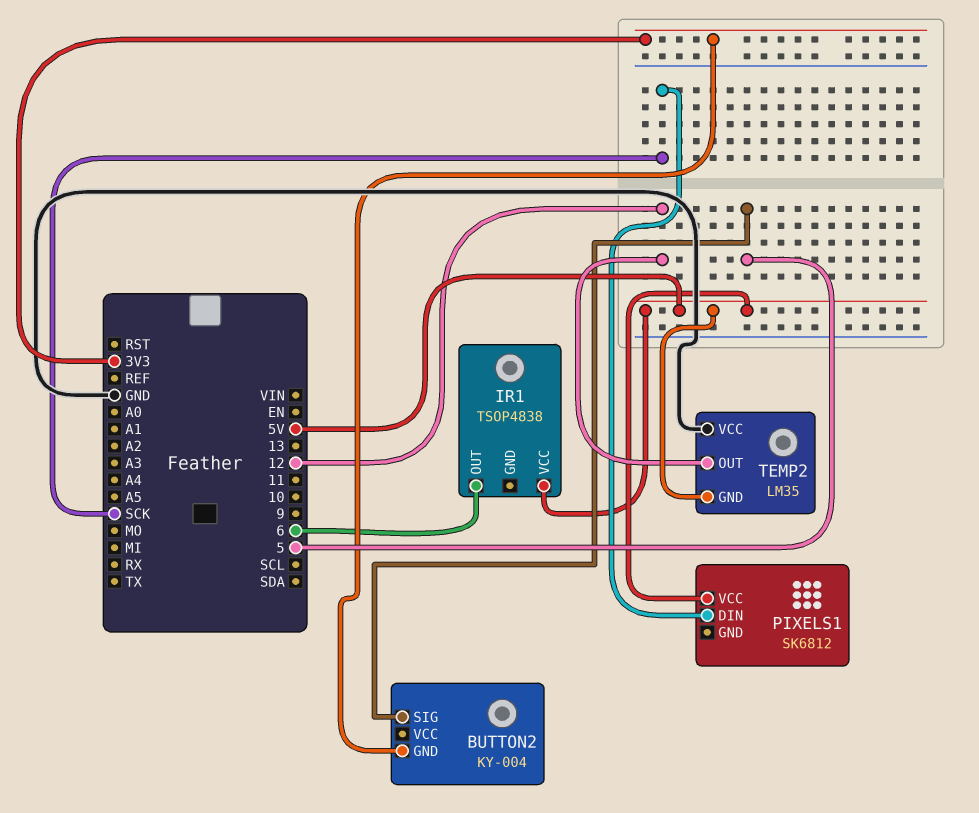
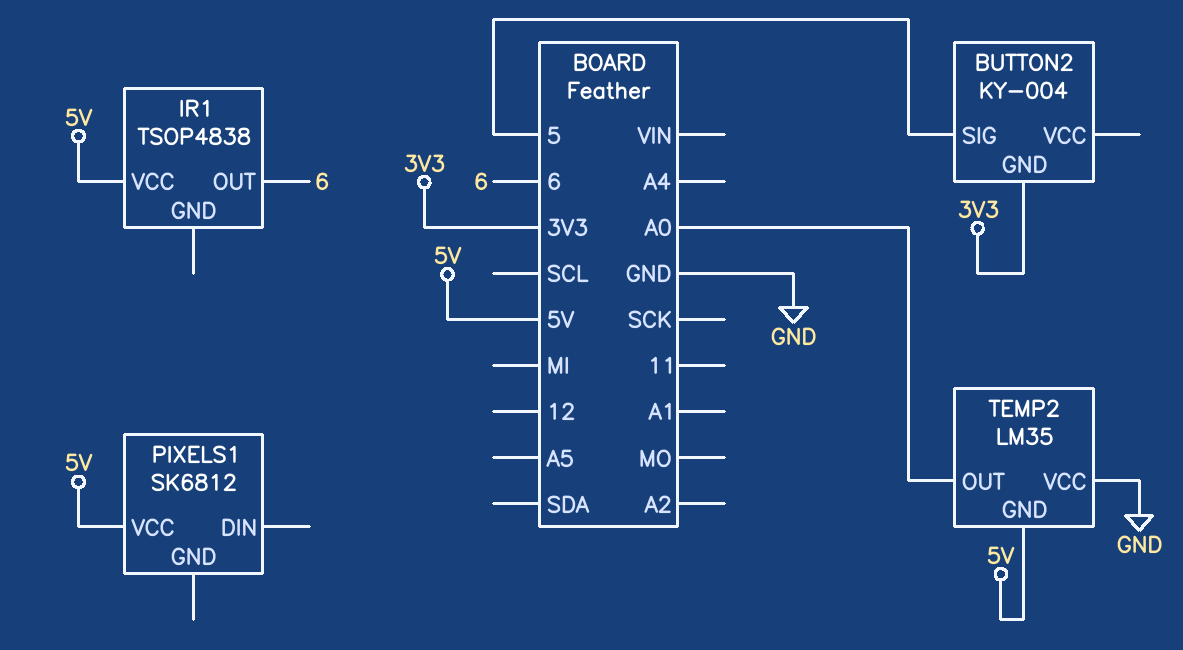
PIXELS1 pin DIN: SCK -> none
TEMP2 pin OUT: 12 -> A0

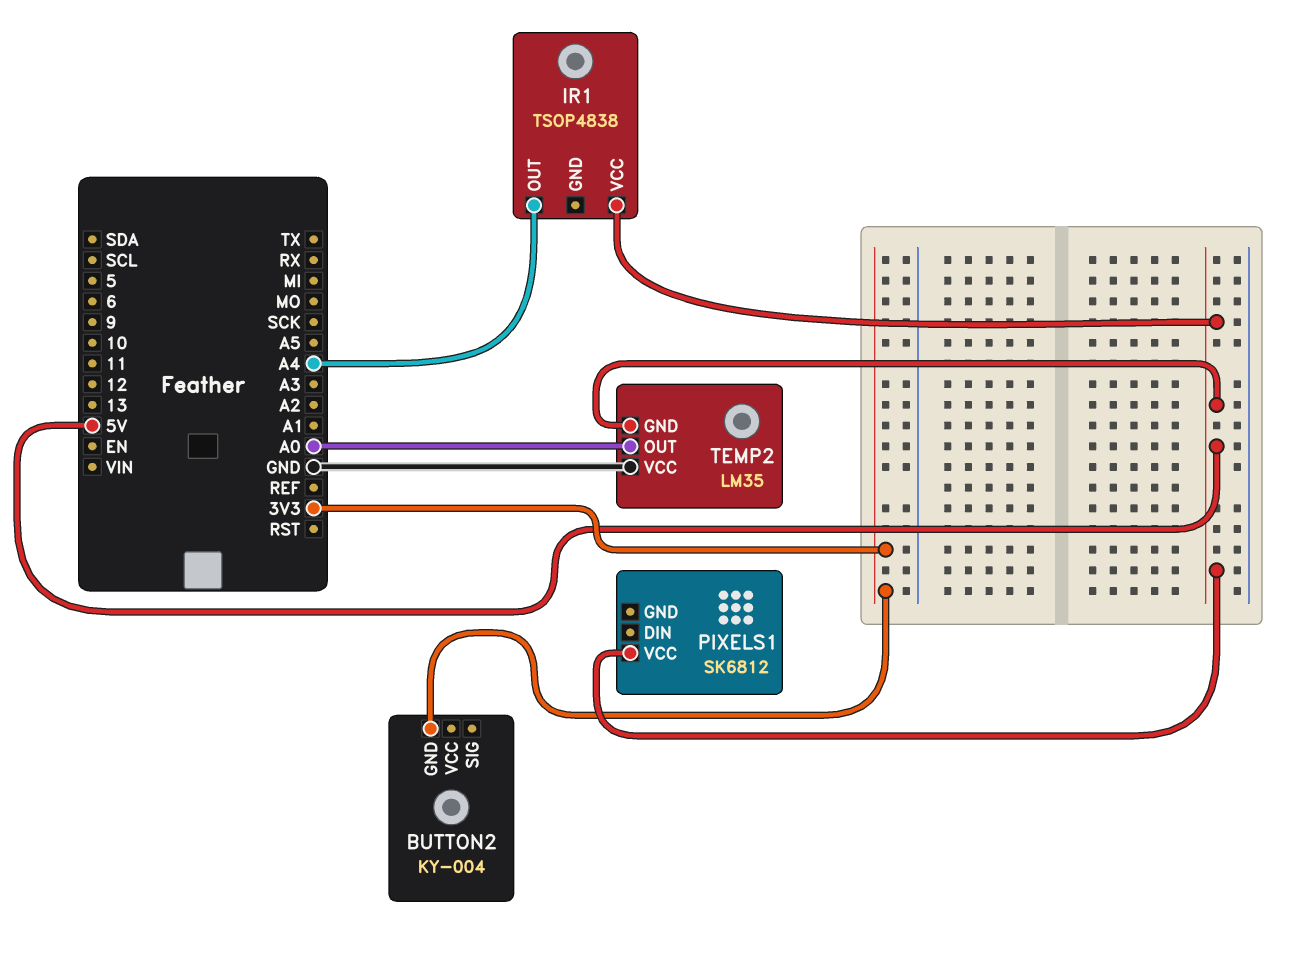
BUTTON2 pin SIG: 5 -> none
IR1 pin OUT: 6 -> A4

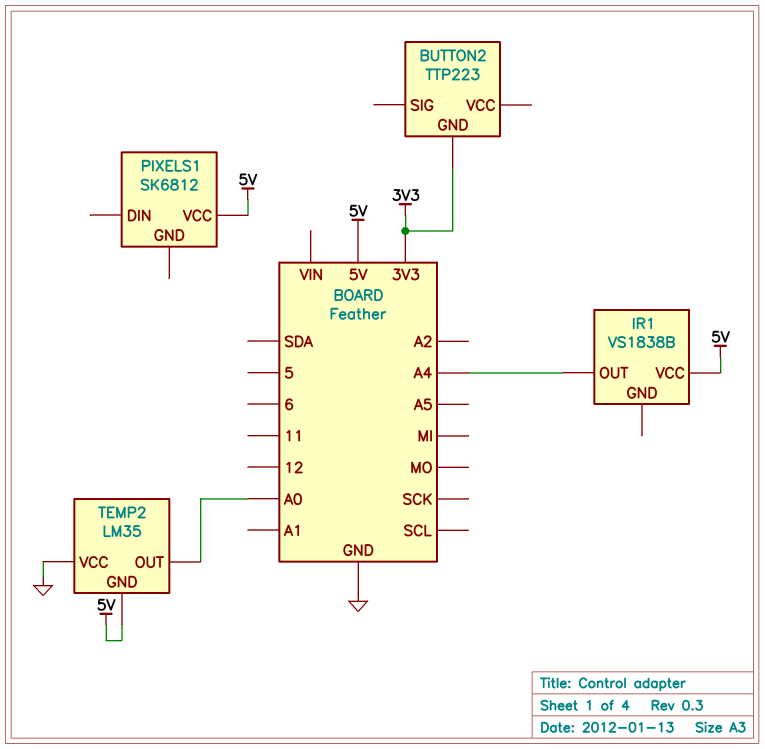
BUTTON2: KY-004 -> TTP223
IR1: TSOP4838 -> VS1838B

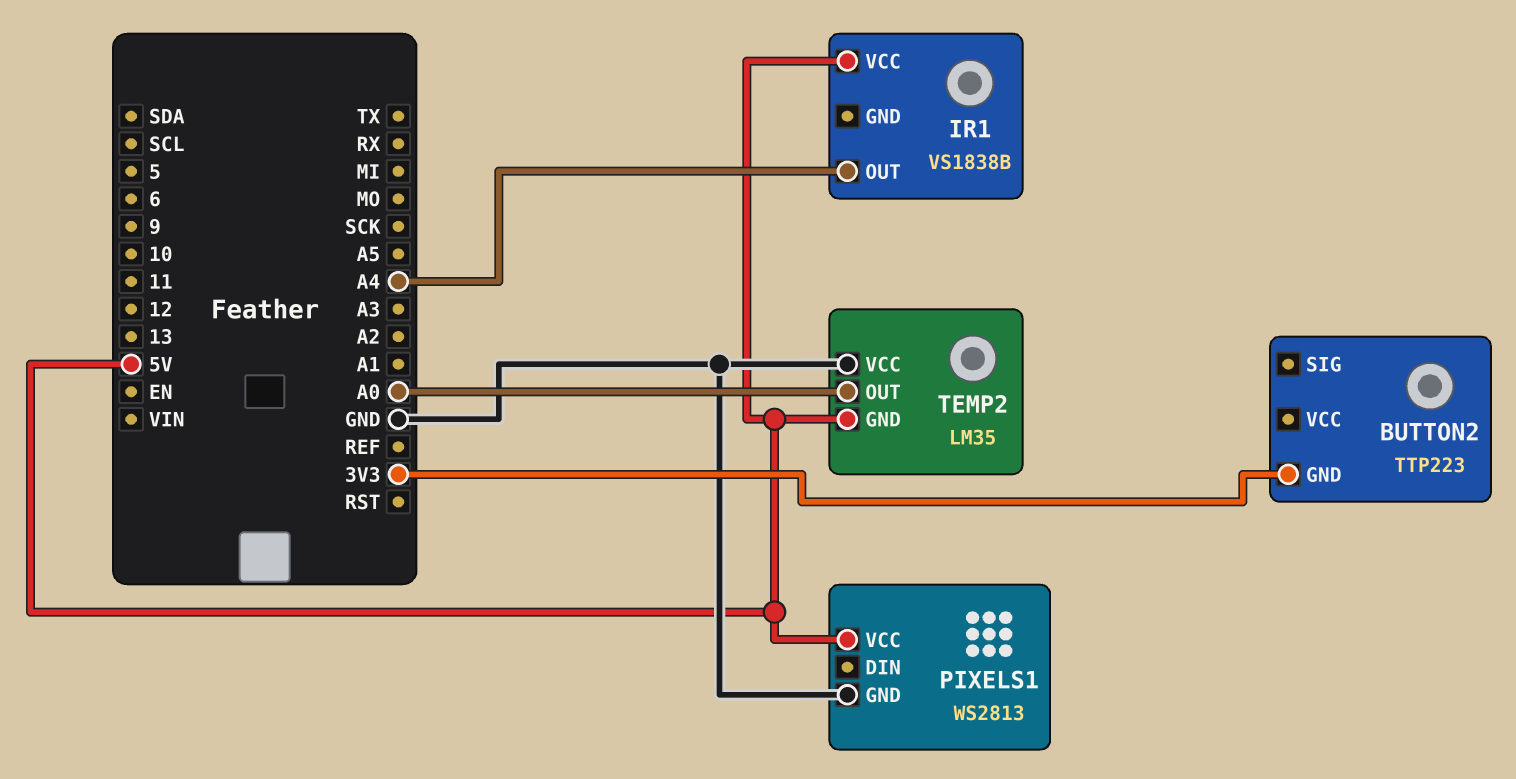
PIXELS1: SK6812 -> WS2813
PIXELS1 pin GND: none -> GND

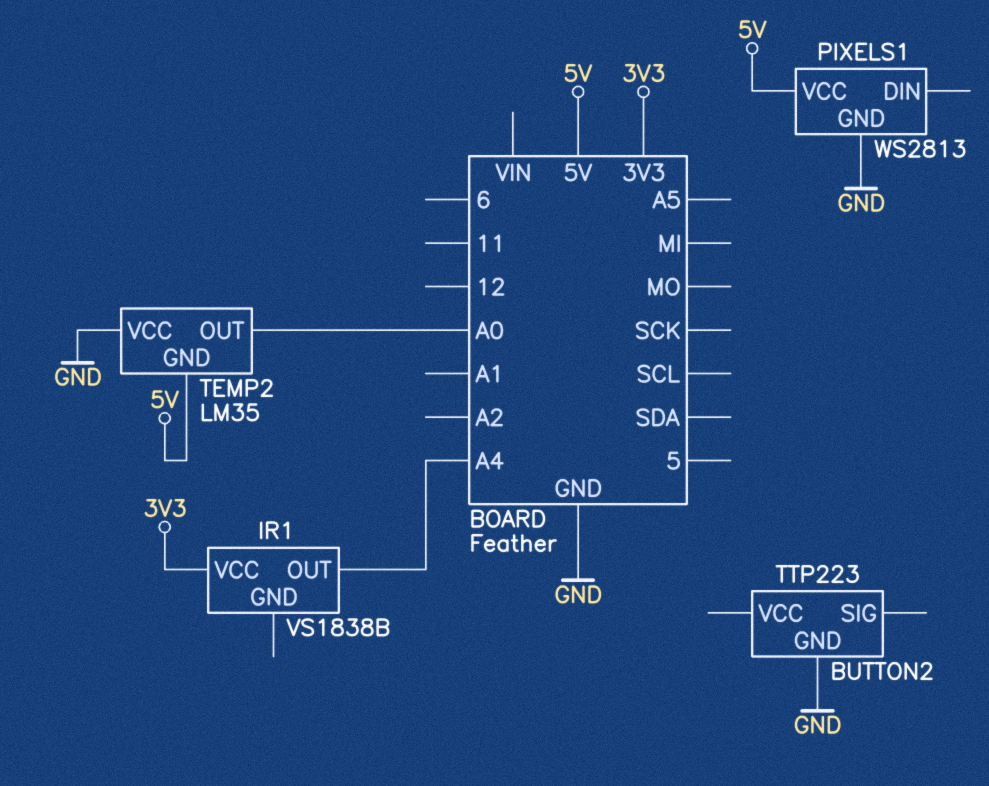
BUTTON2 pin GND: 3V3 -> GND
IR1 pin VCC: 5V -> 3V3

